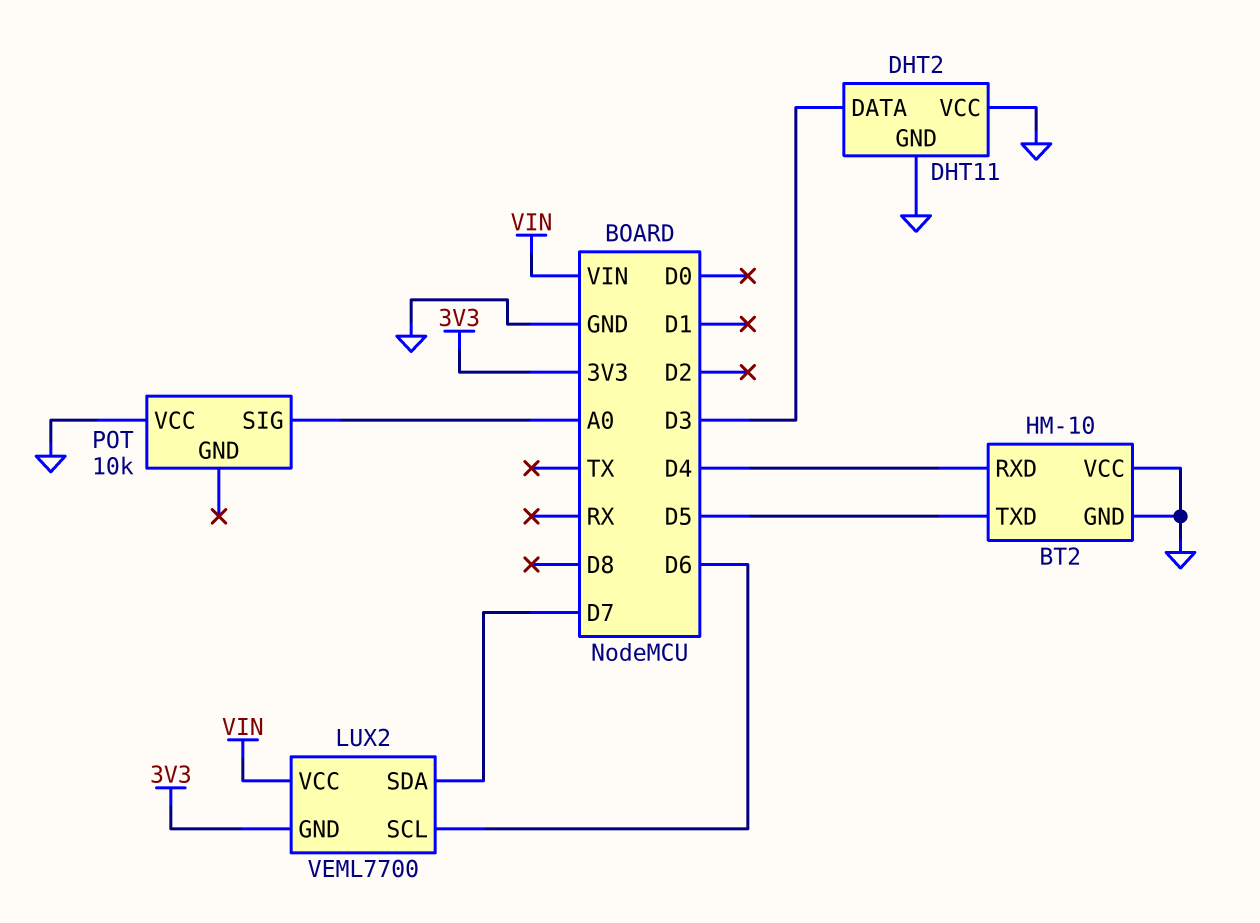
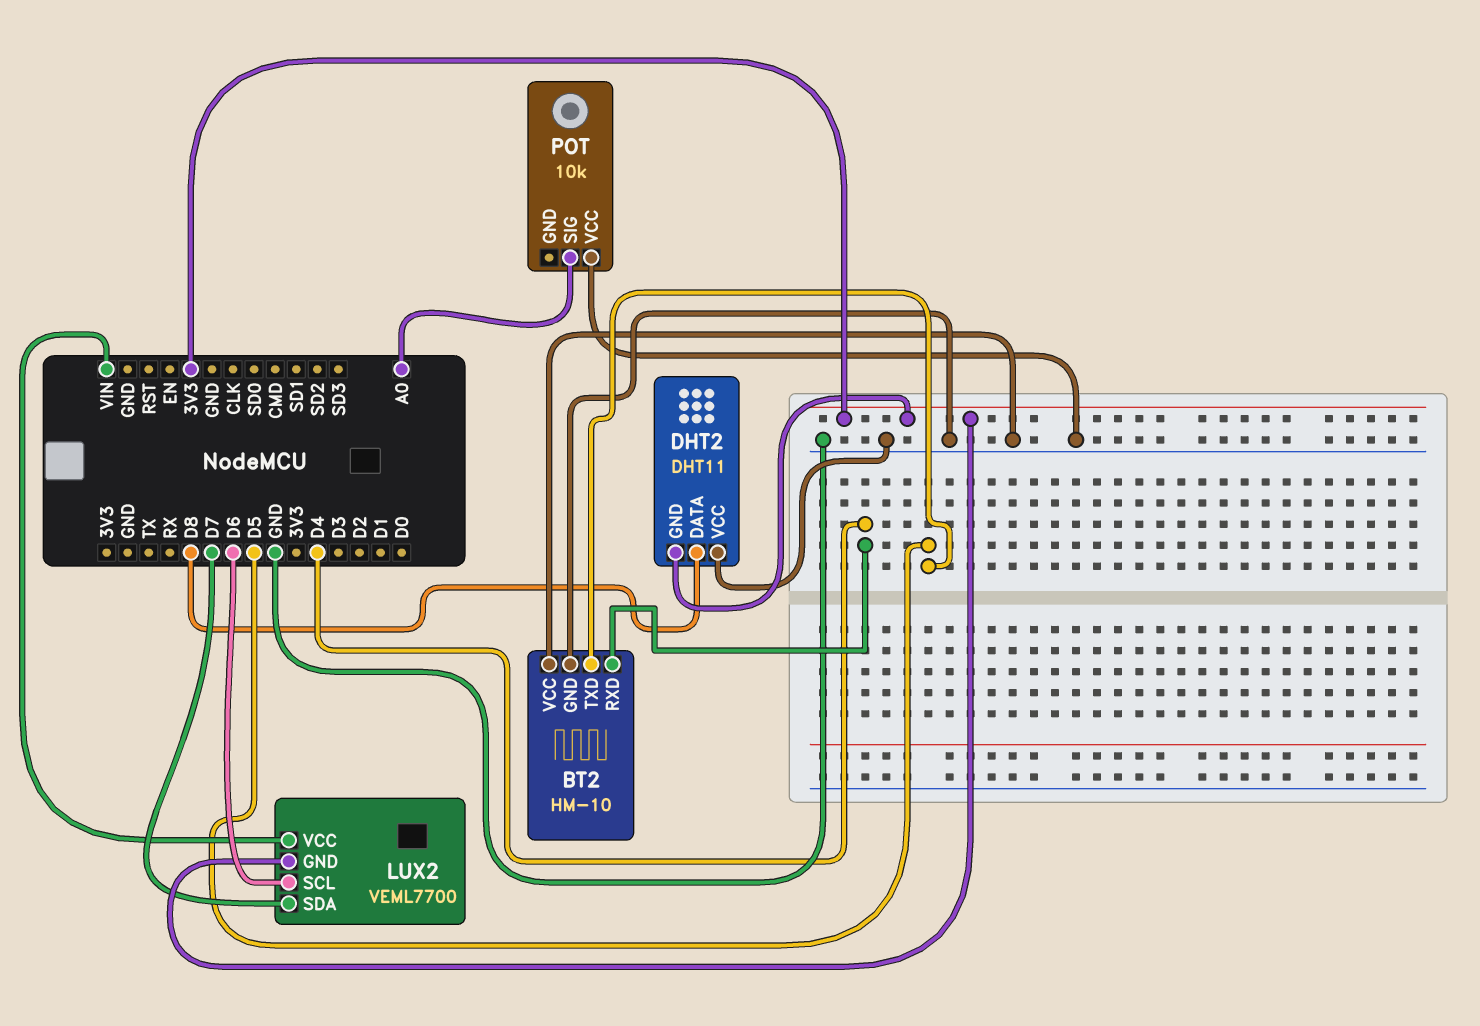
DHT2 pin DATA: D3 -> D8
DHT2 pin GND: GND -> 3V3

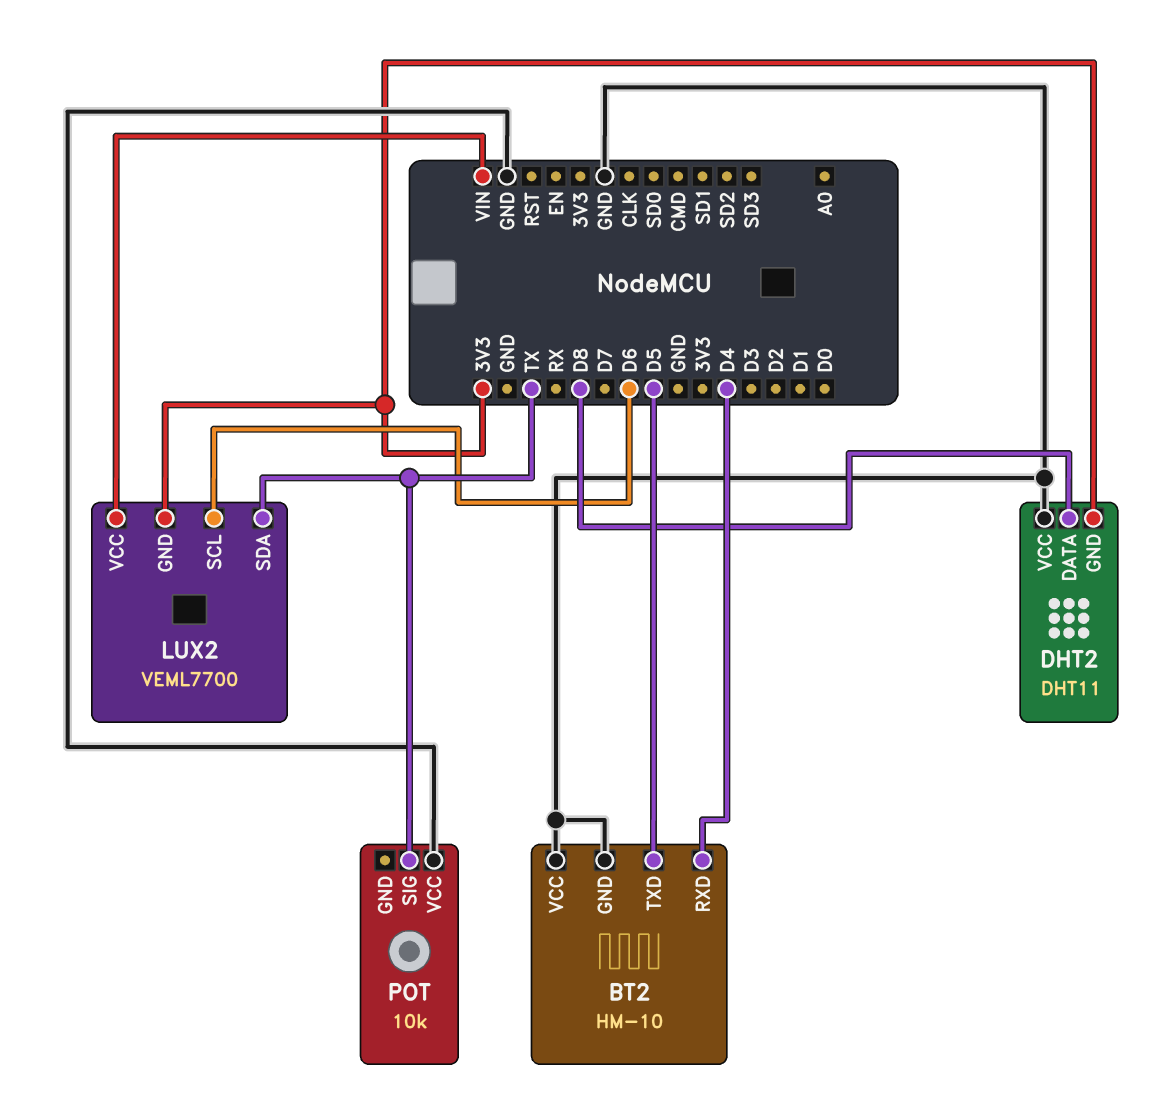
LUX2 pin SDA: D7 -> TX
POT pin SIG: A0 -> TX

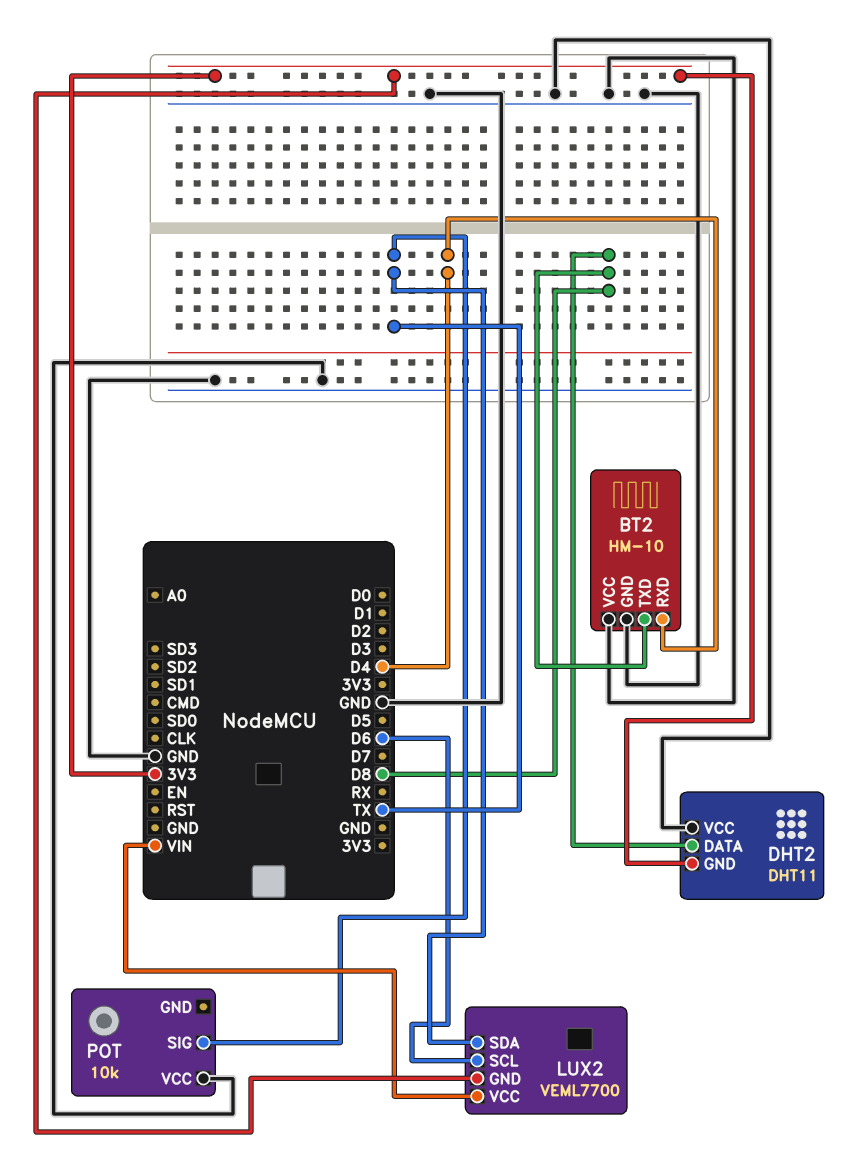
BT2 pin TXD: D5 -> D8

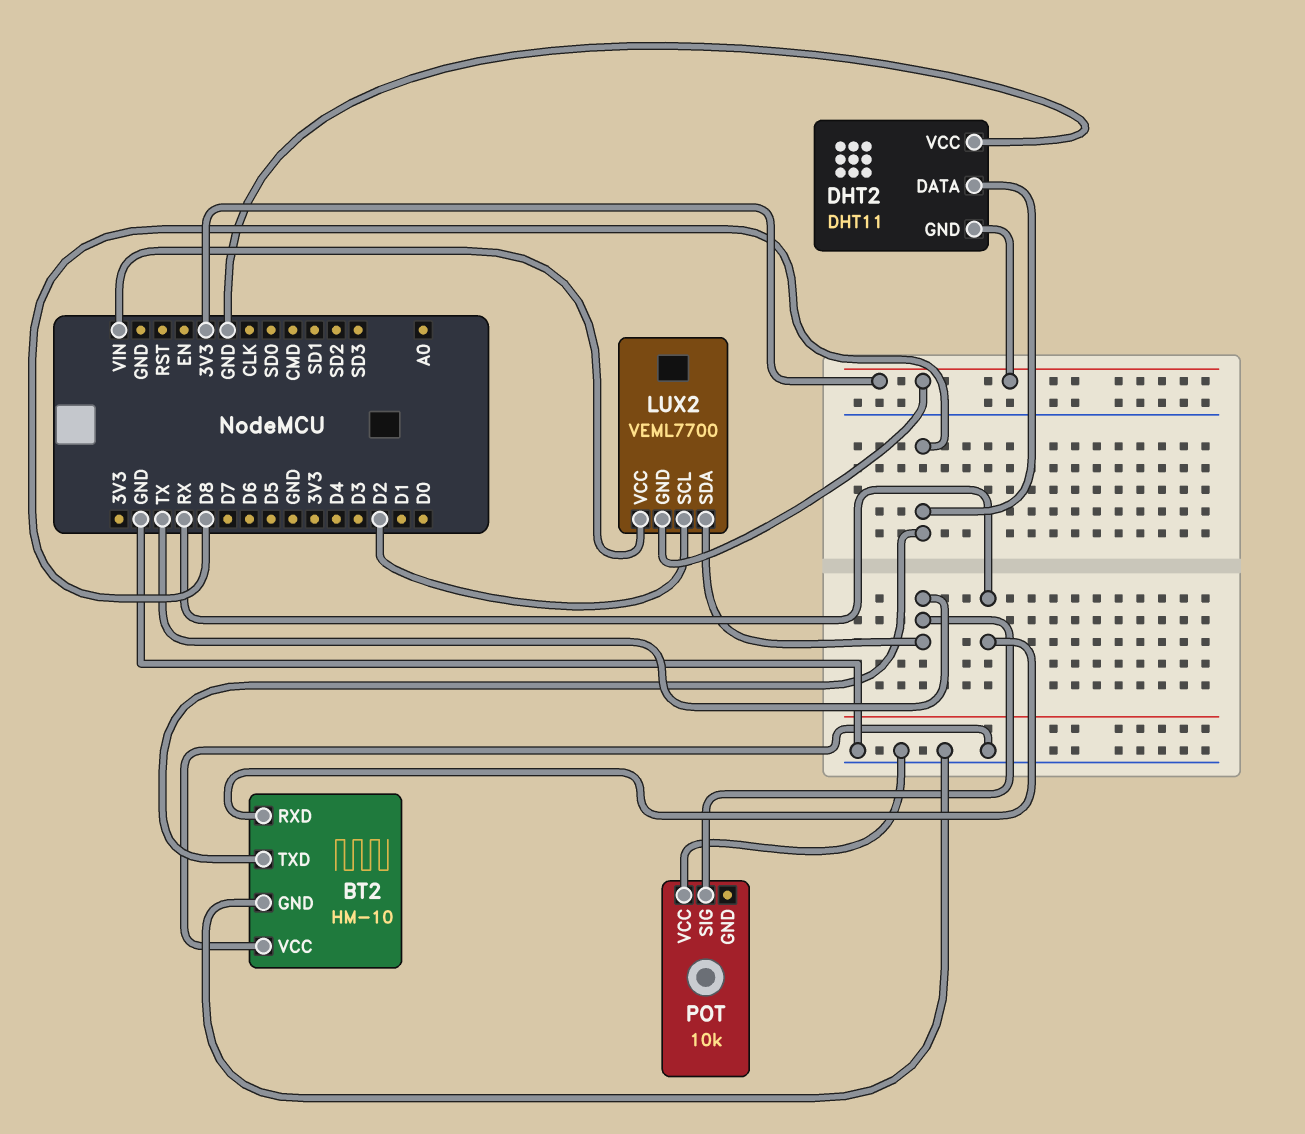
BT2 pin RXD: D4 -> RX
LUX2 pin SCL: D6 -> D2

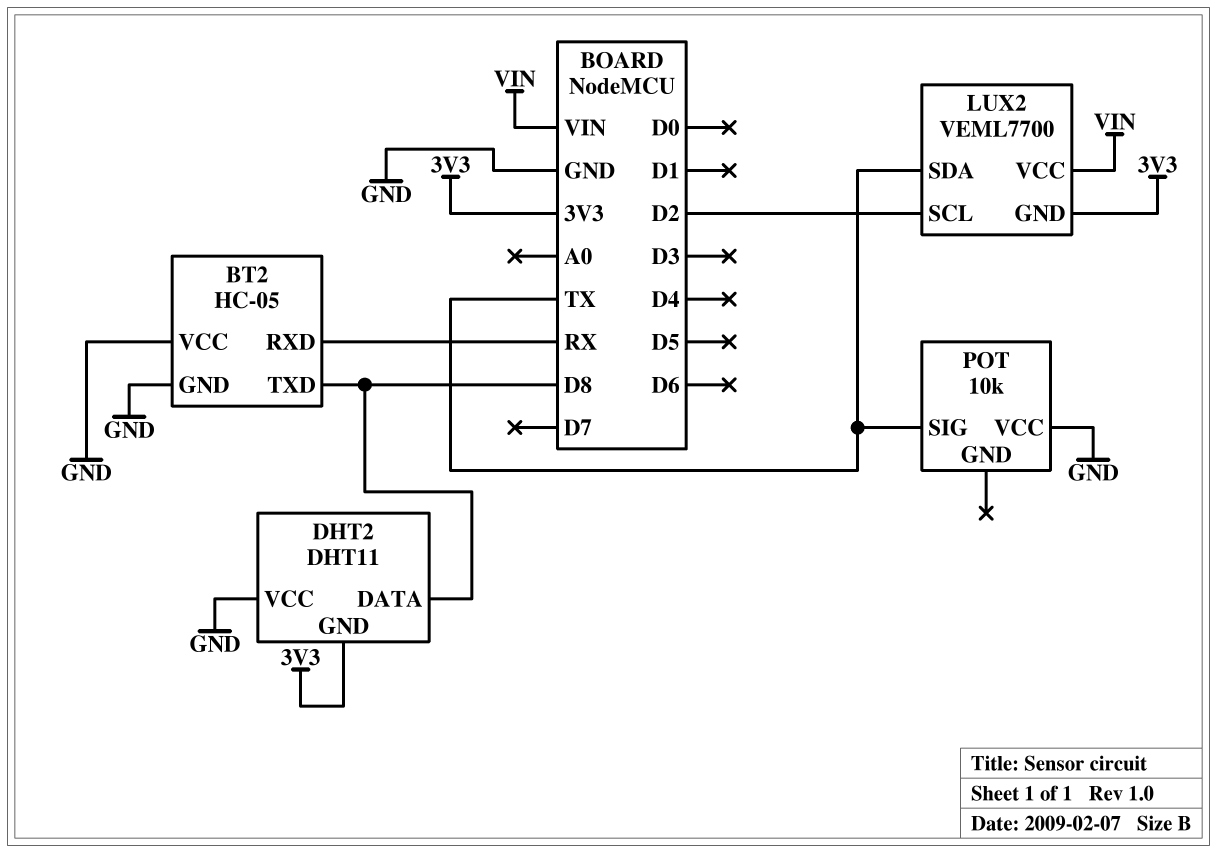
BT2: HM-10 -> HC-05

